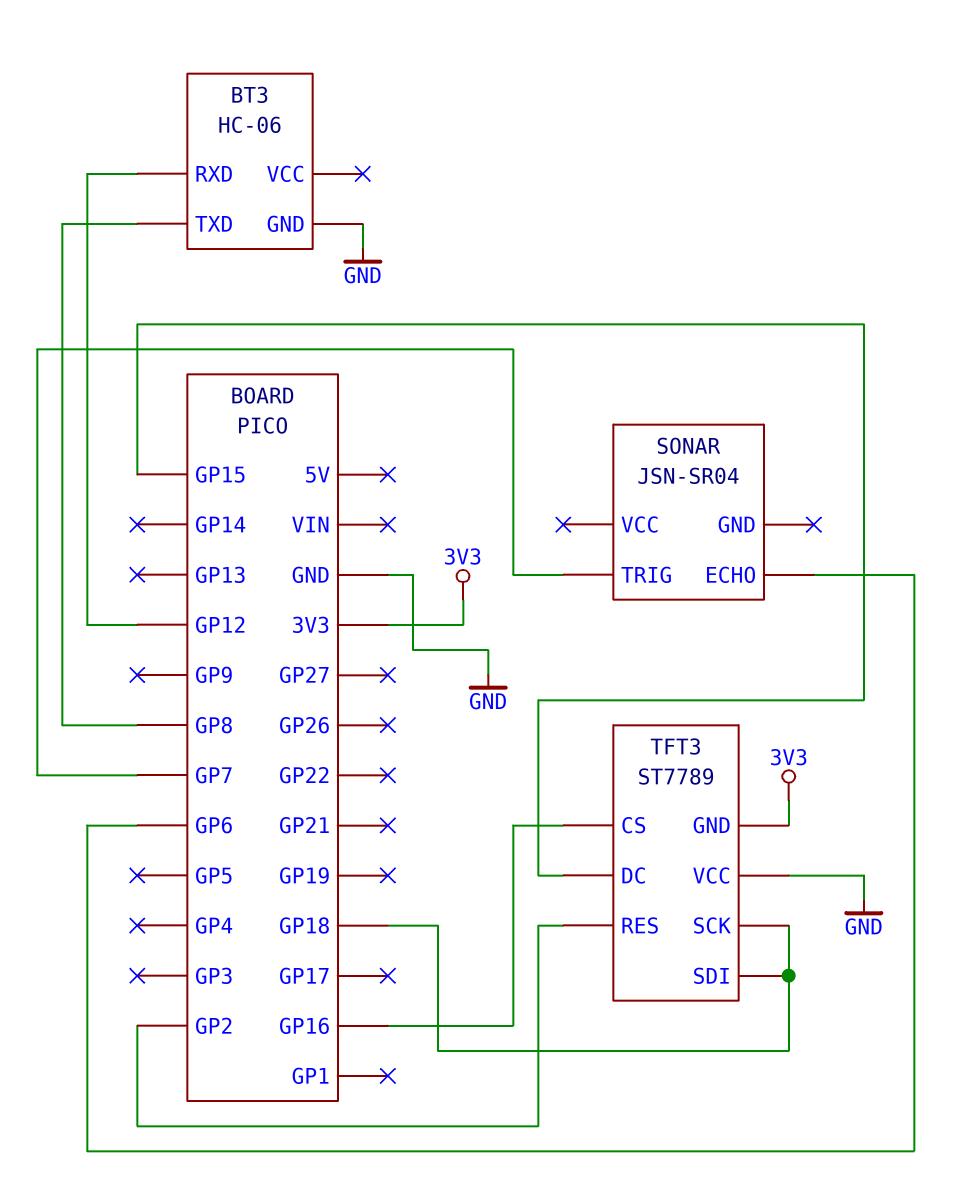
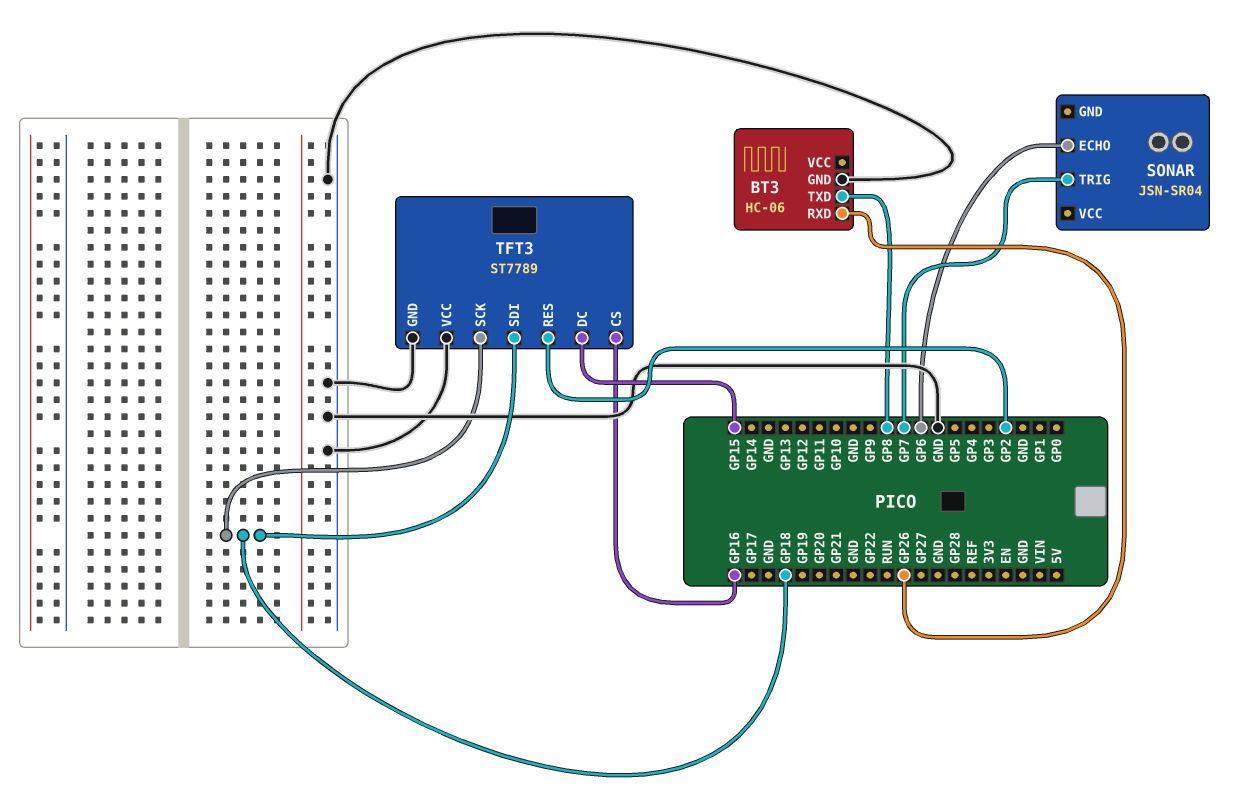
BT3 pin RXD: GP12 -> GP26
TFT3 pin GND: 3V3 -> GND

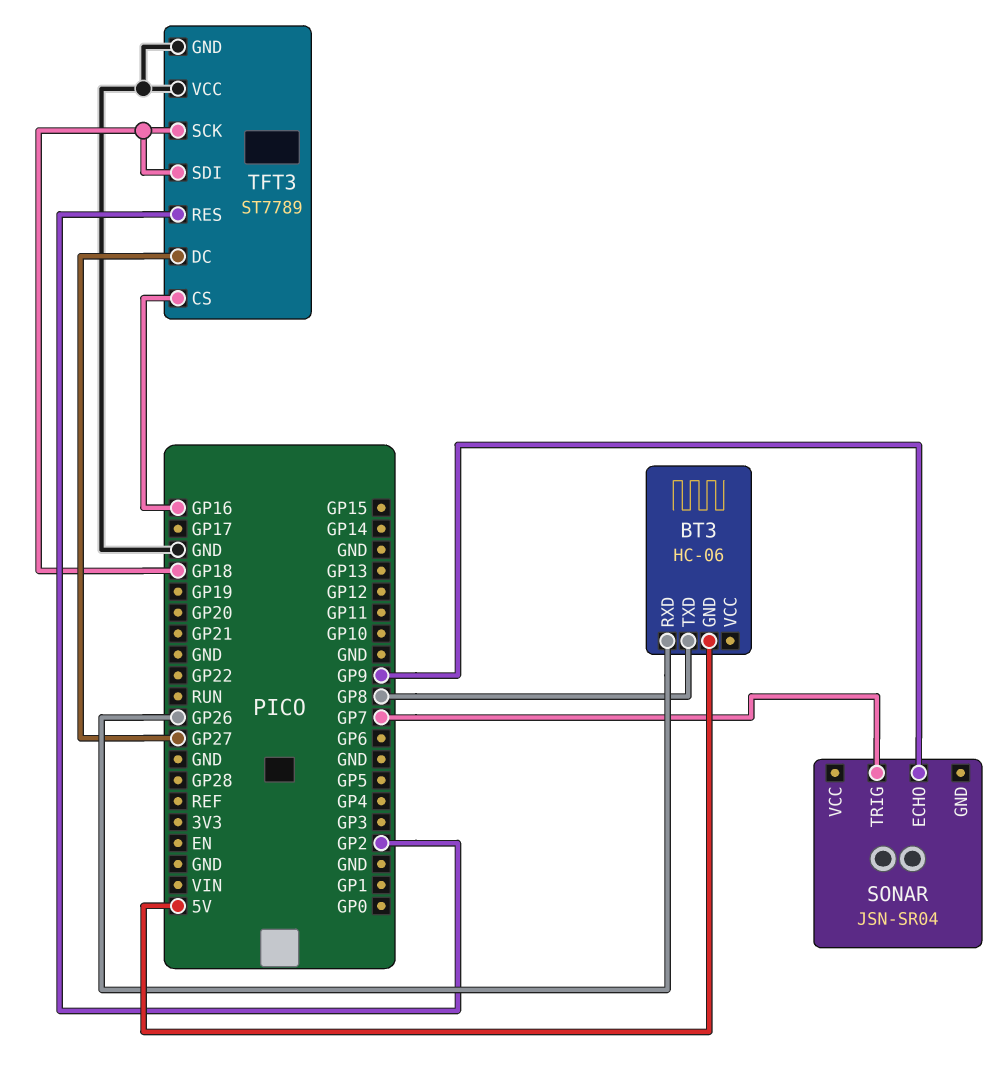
BT3 pin GND: GND -> 5V
SONAR pin ECHO: GP6 -> GP9
TFT3 pin DC: GP15 -> GP27

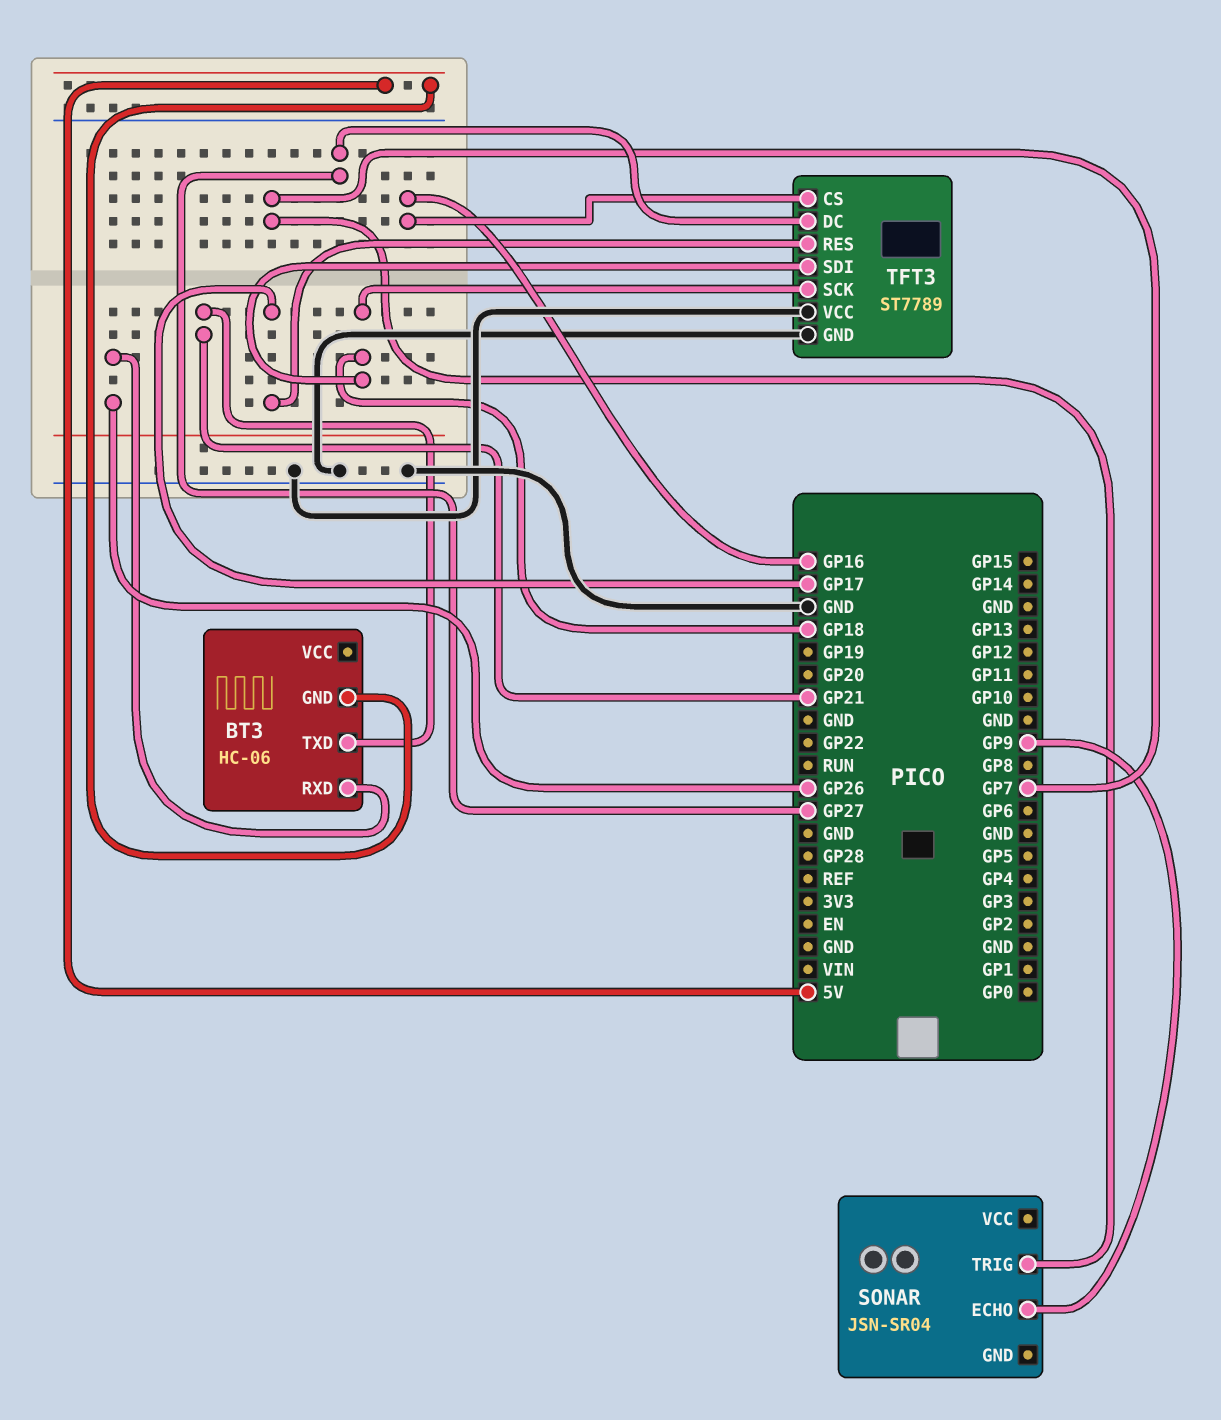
BT3 pin TXD: GP8 -> GP21
TFT3 pin RES: GP2 -> GP17

